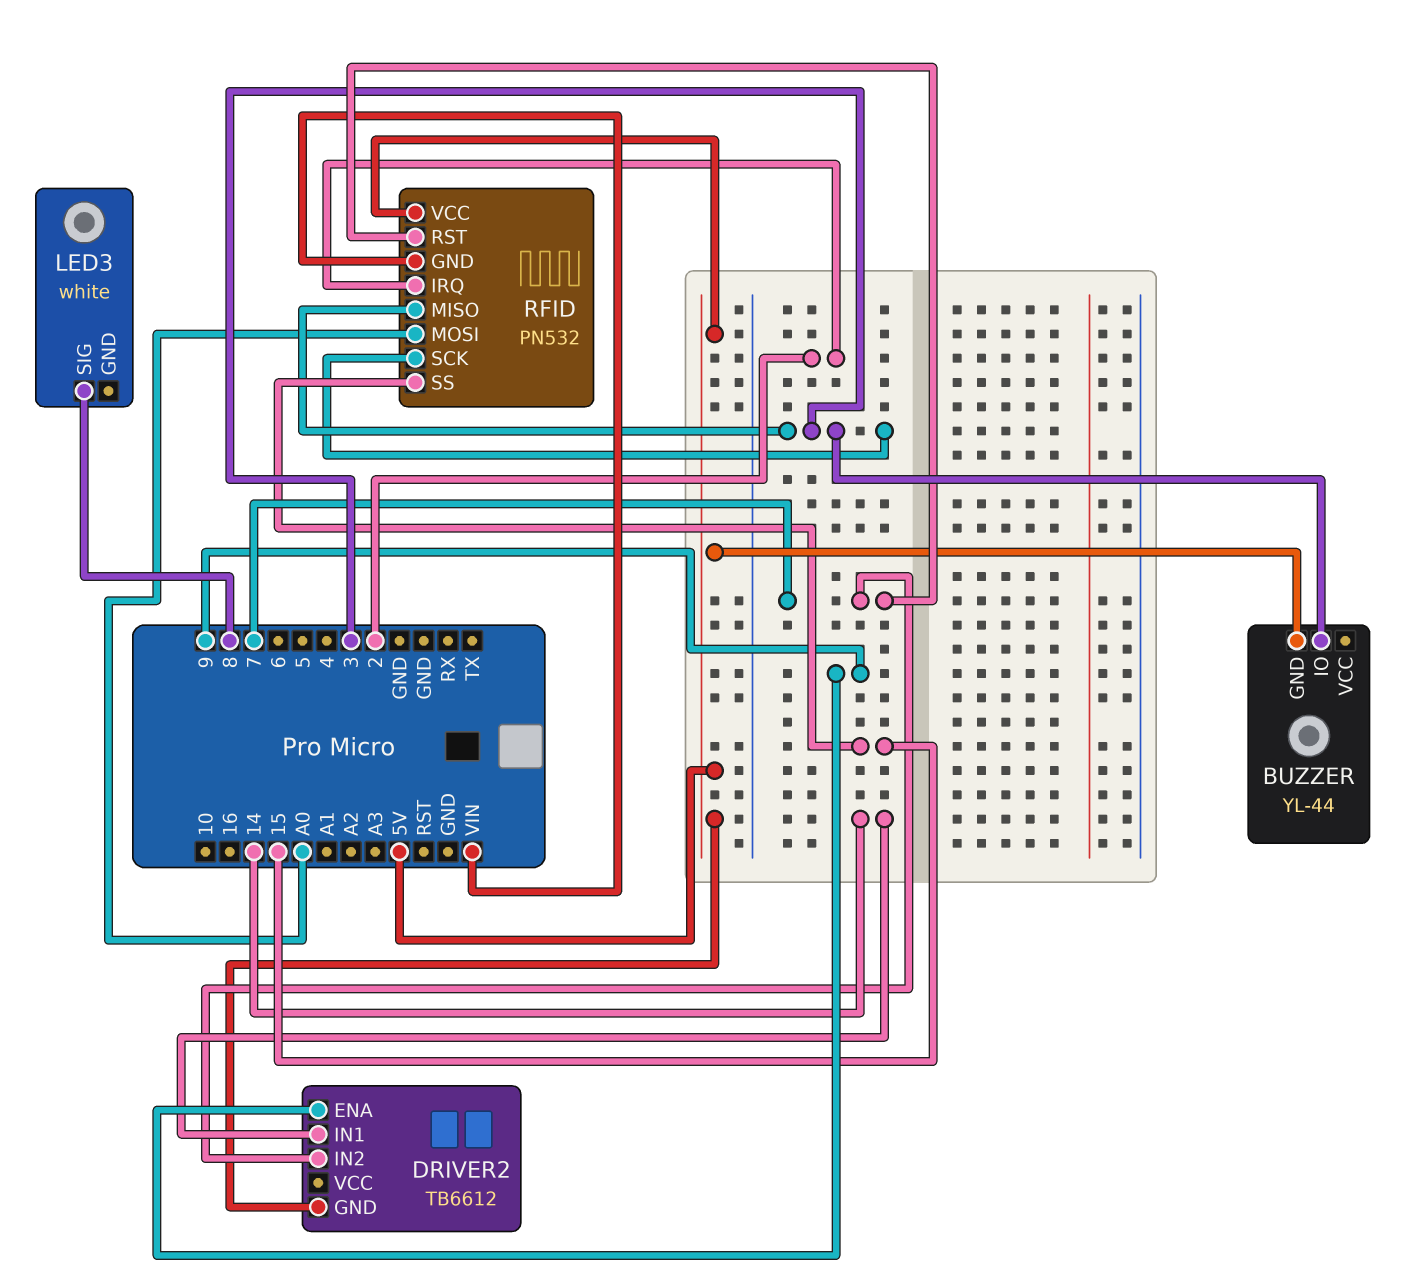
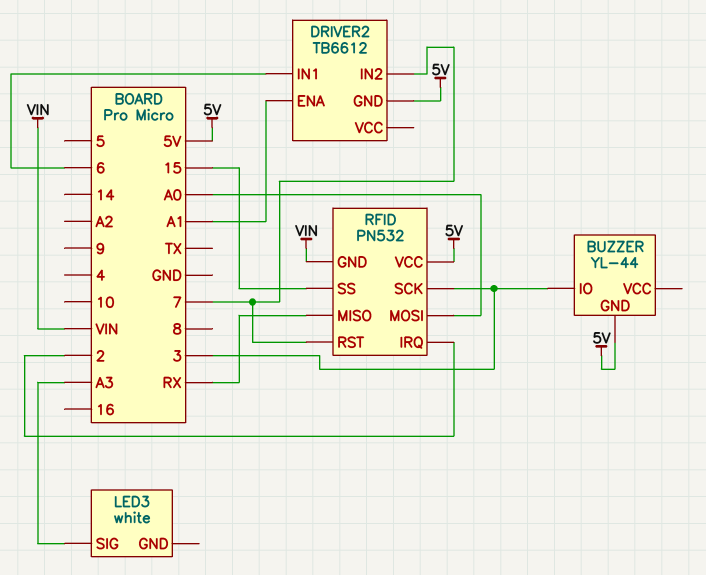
DRIVER2 pin ENA: 9 -> A1
DRIVER2 pin IN1: 14 -> 6
LED3 pin SIG: 8 -> A3
RFID pin MISO: 3 -> RX

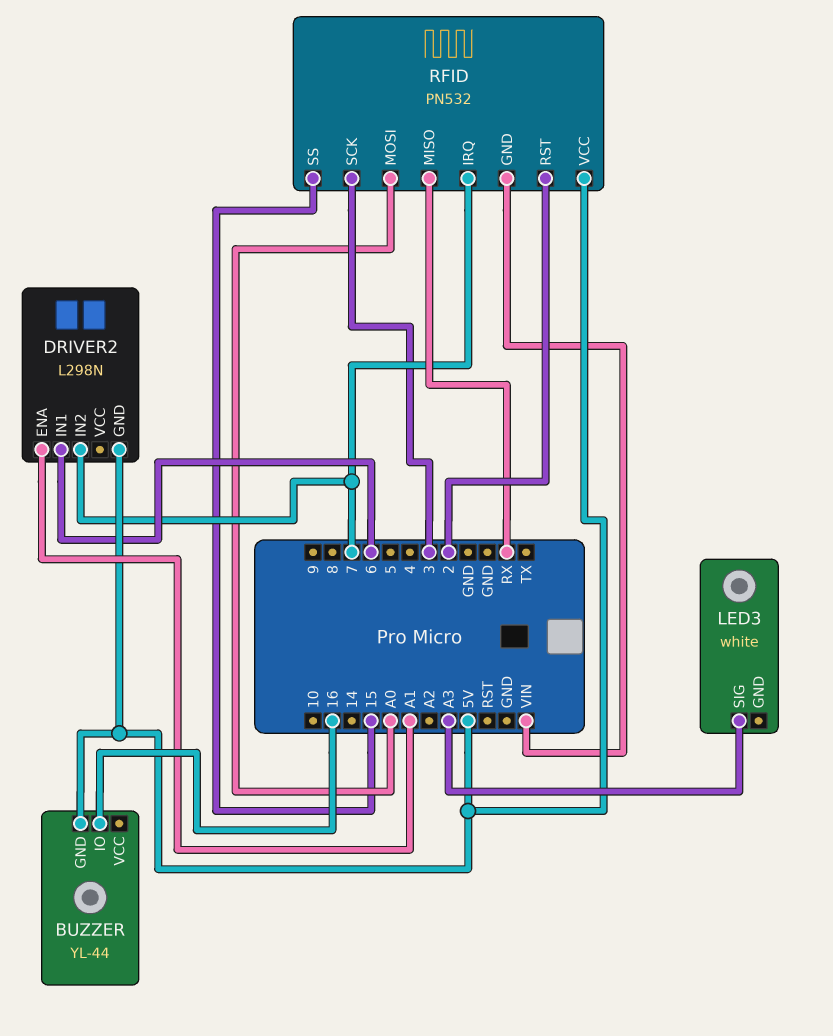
BUZZER pin IO: 3 -> 16
DRIVER2: TB6612 -> L298N
RFID pin IRQ: 2 -> 7
RFID pin RST: 7 -> 2

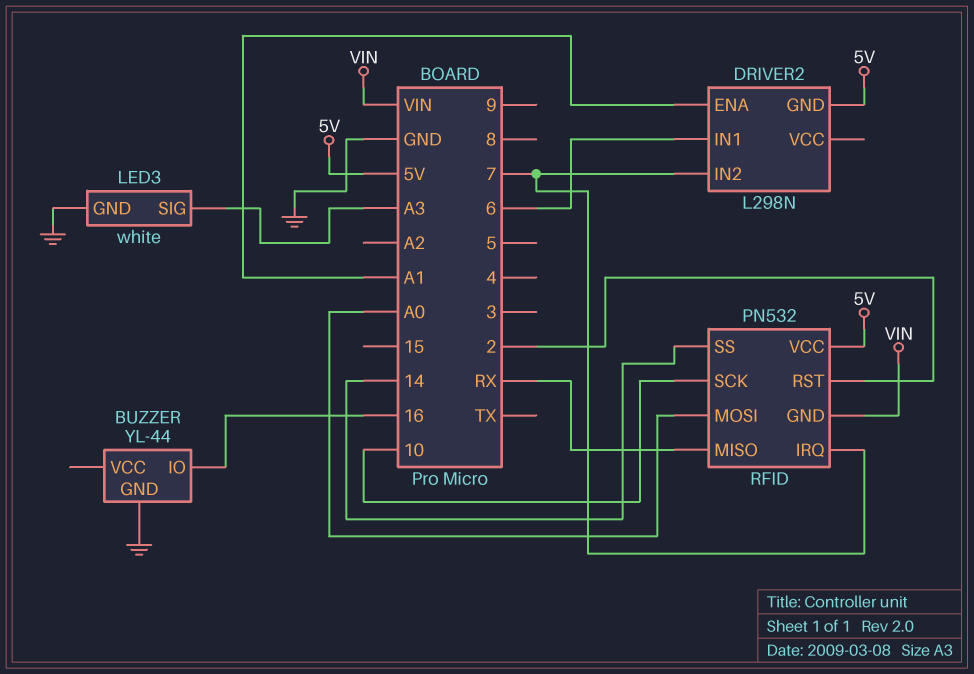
BUZZER pin GND: 5V -> GND
LED3 pin GND: none -> GND
RFID pin SCK: 3 -> 10
RFID pin SS: 15 -> 14

